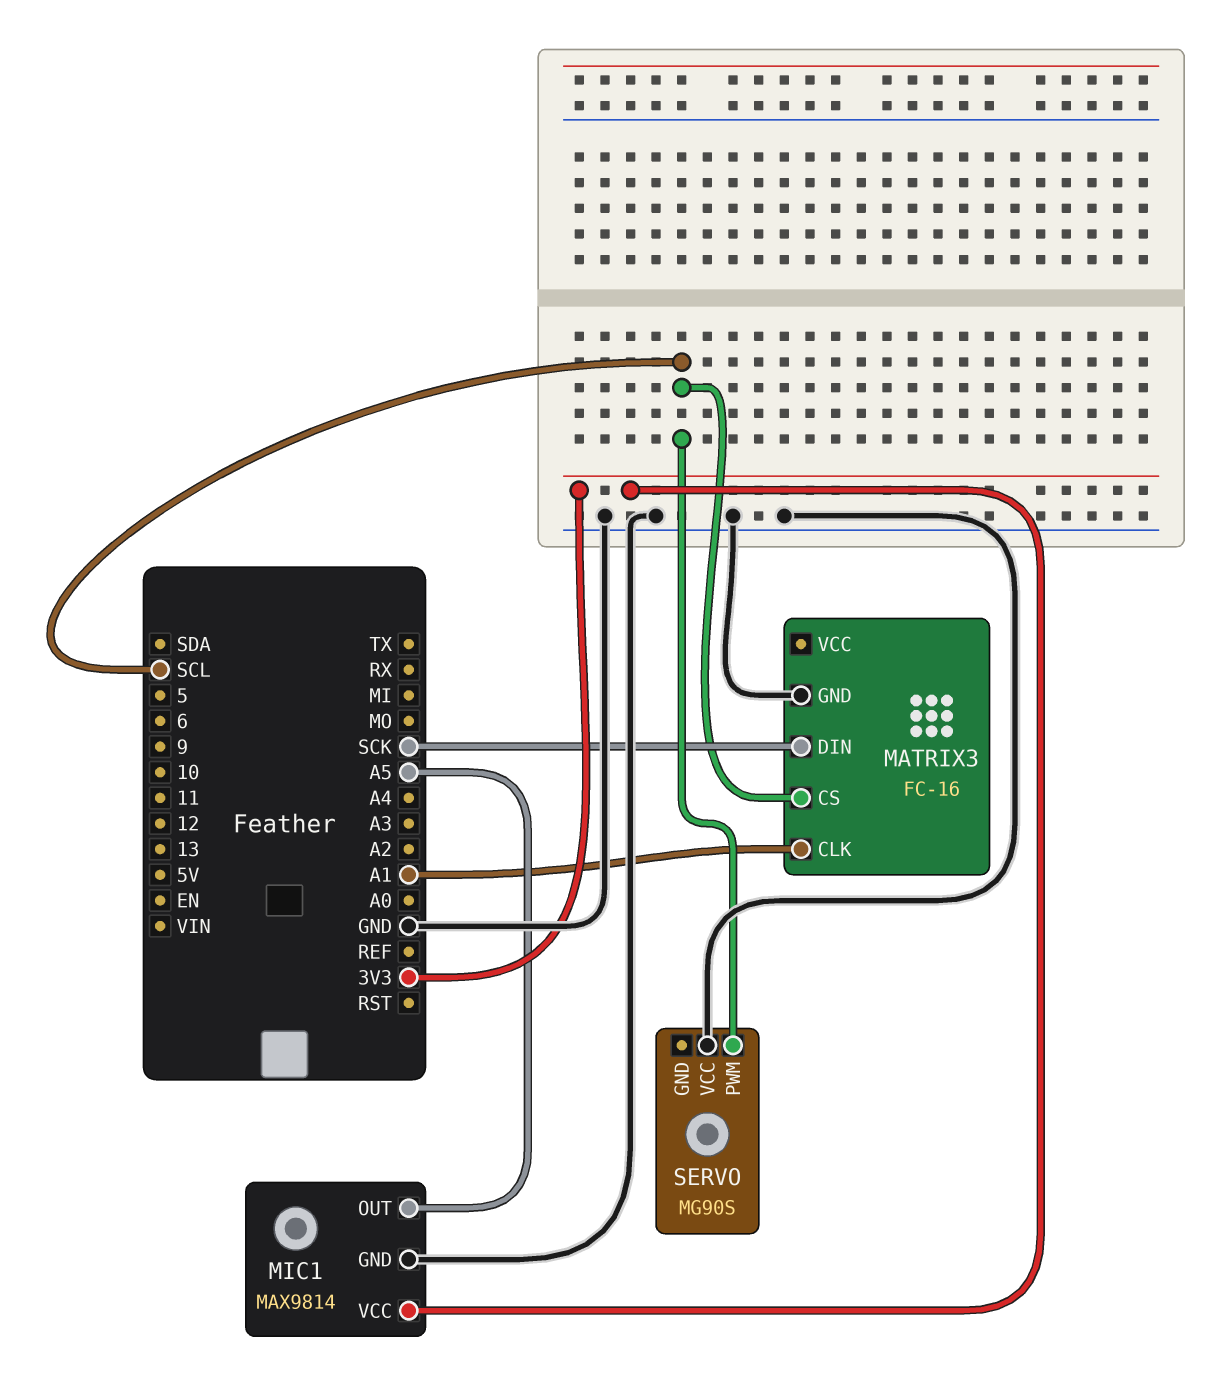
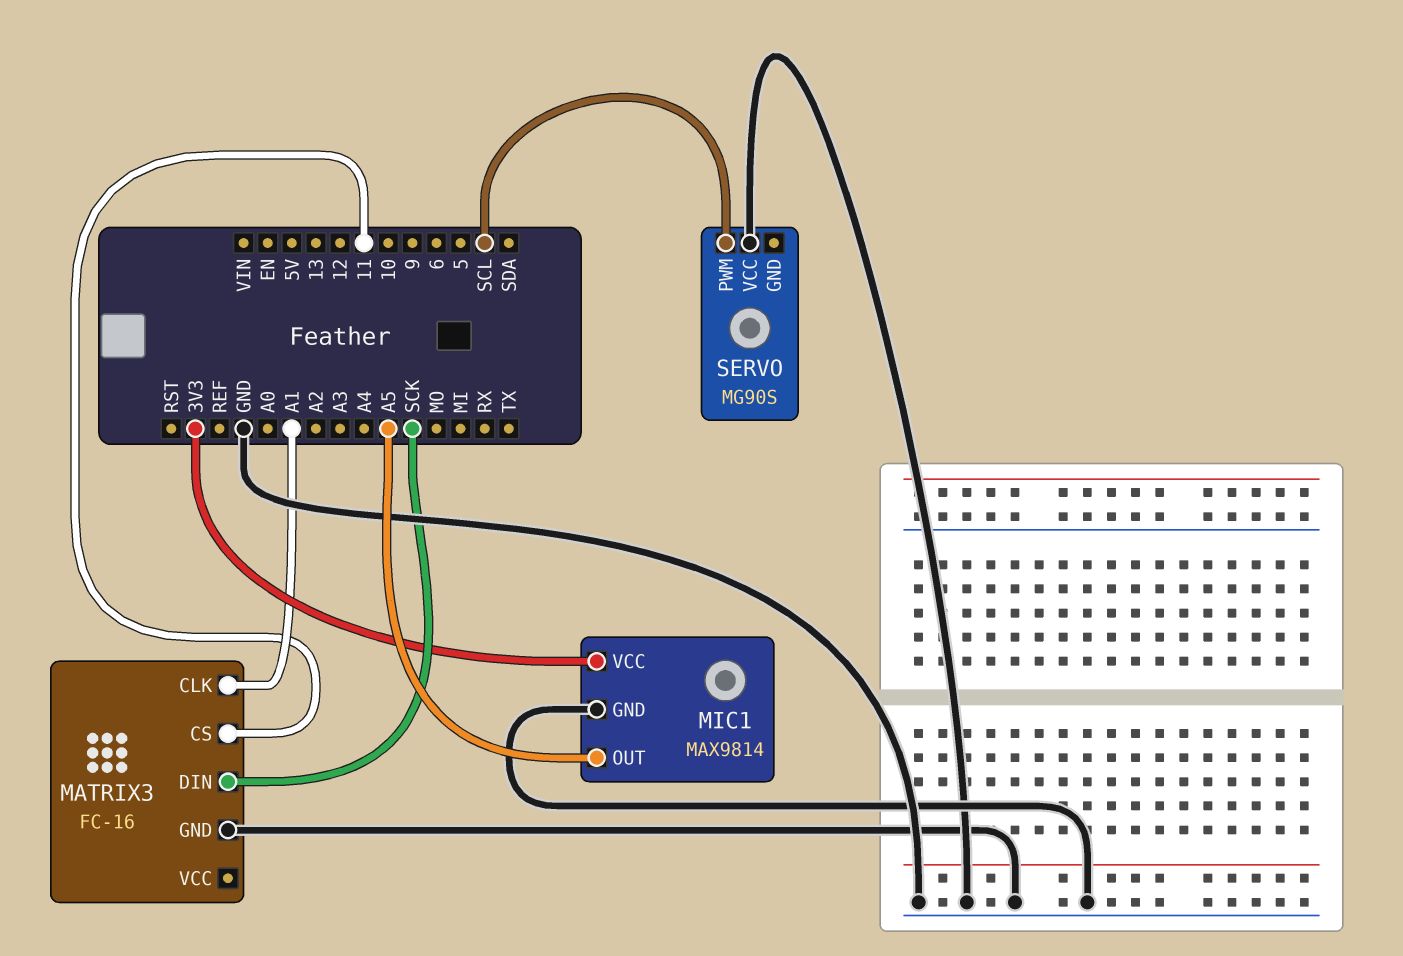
MATRIX3 pin CS: SCL -> 11

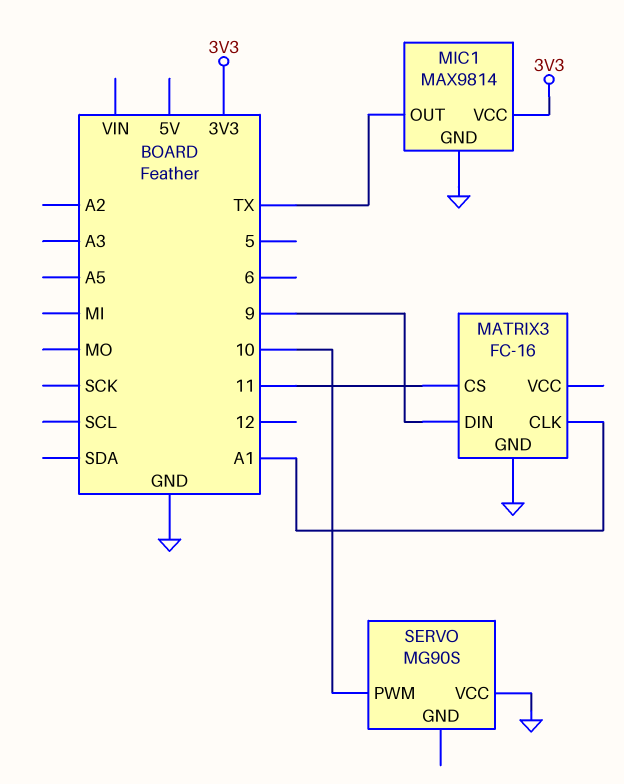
MATRIX3 pin DIN: SCK -> 9
MIC1 pin OUT: A5 -> TX
SERVO pin PWM: SCL -> 10

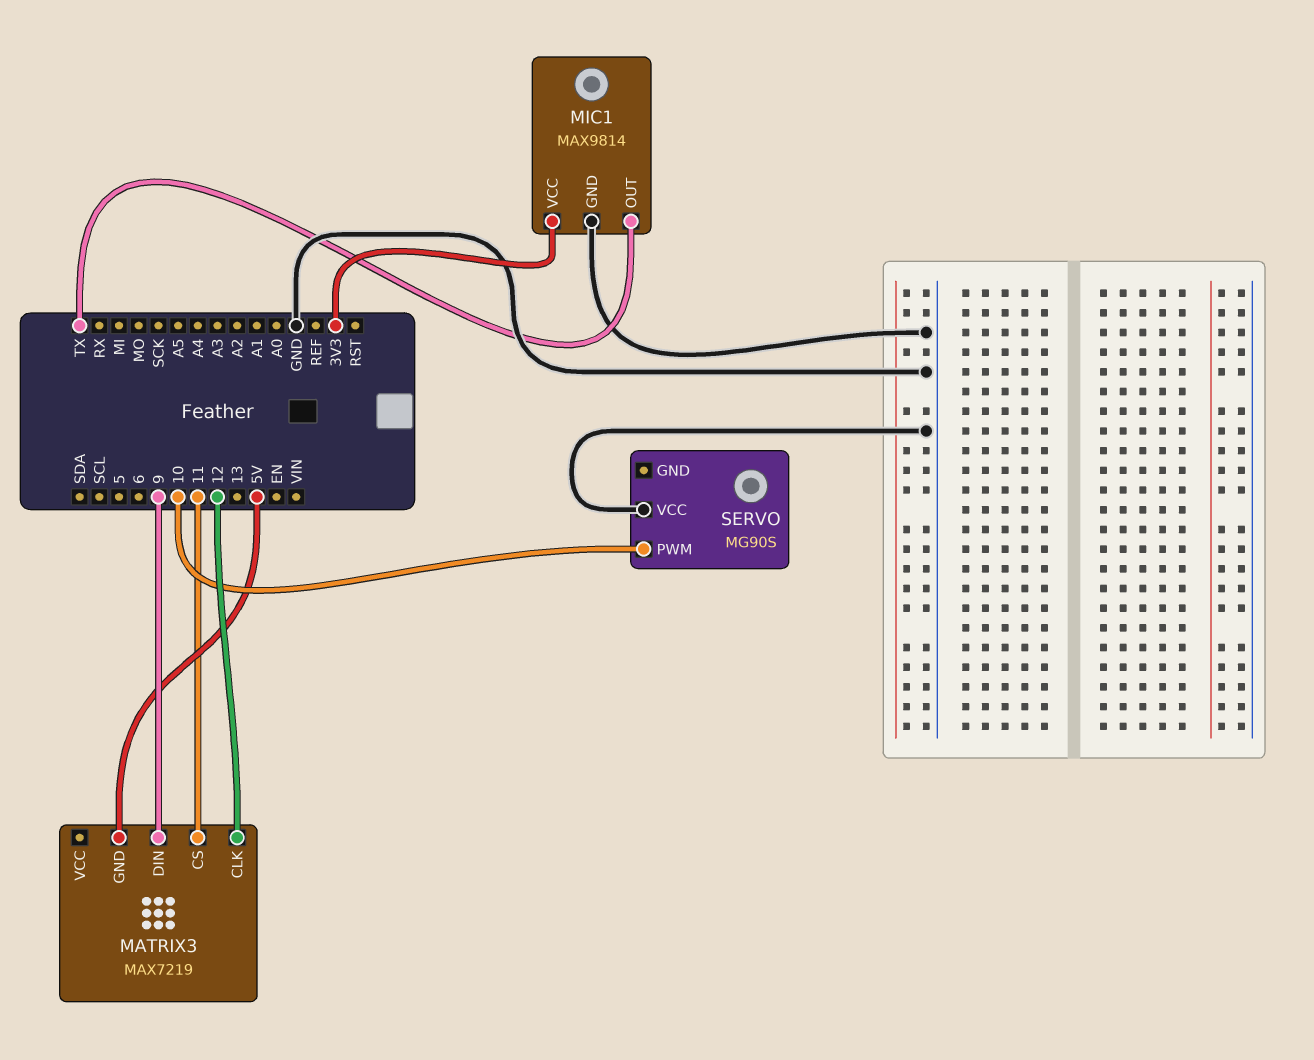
MATRIX3: FC-16 -> MAX7219
MATRIX3 pin CLK: A1 -> 12
MATRIX3 pin GND: GND -> 5V

